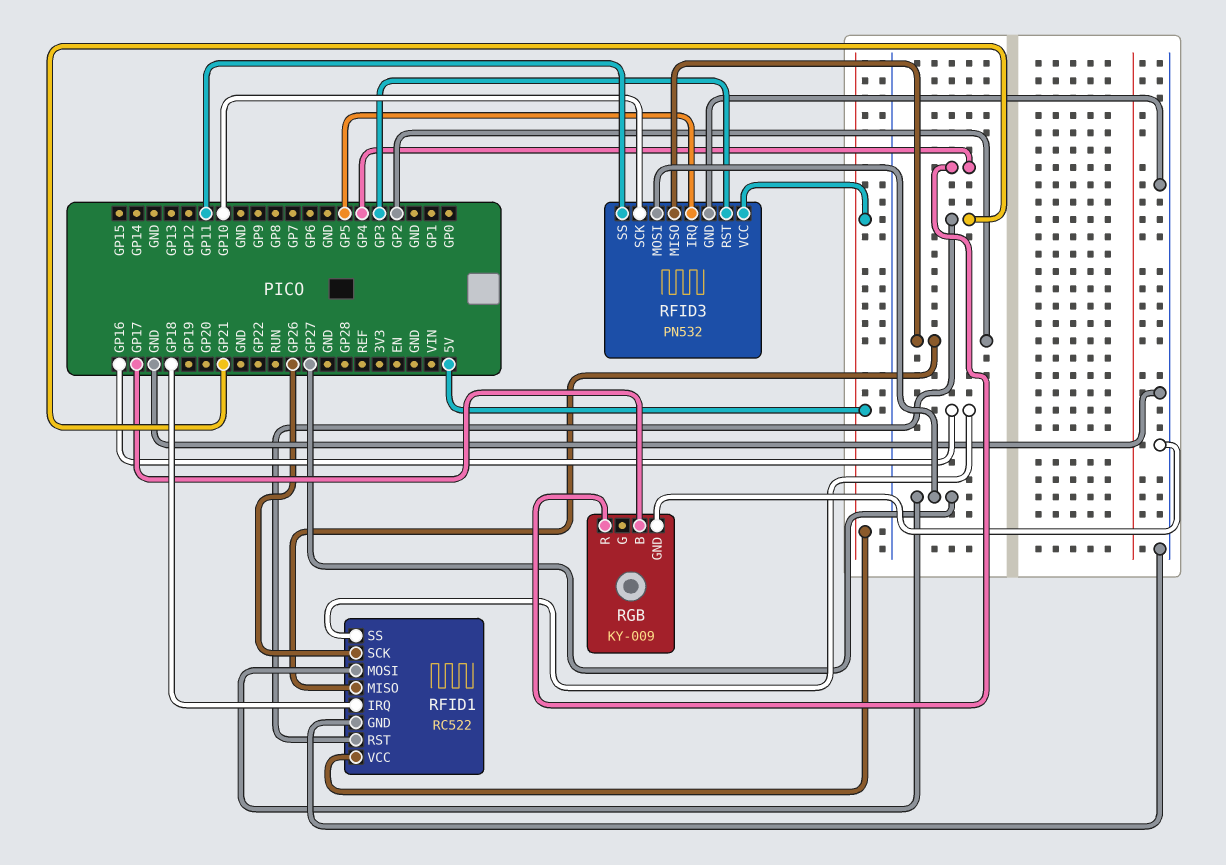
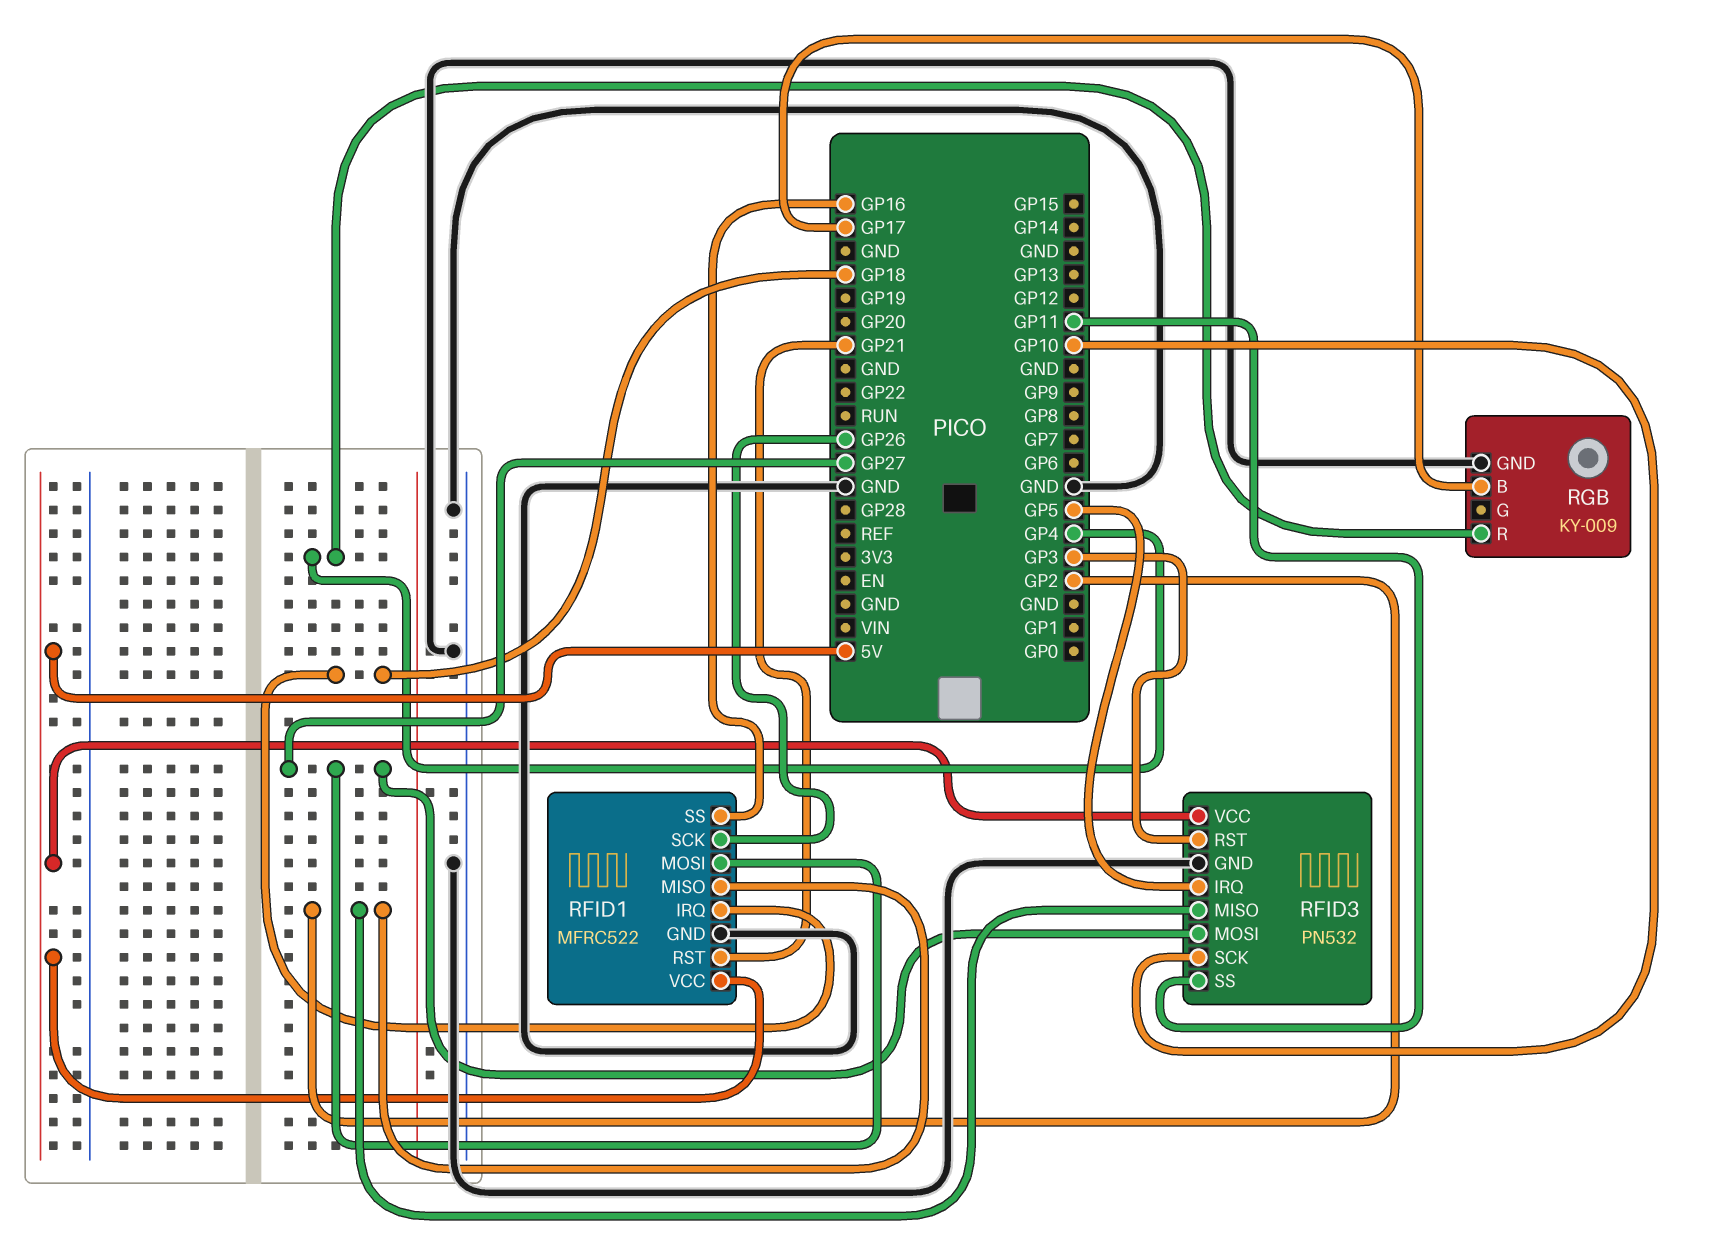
RFID1: RC522 -> MFRC522

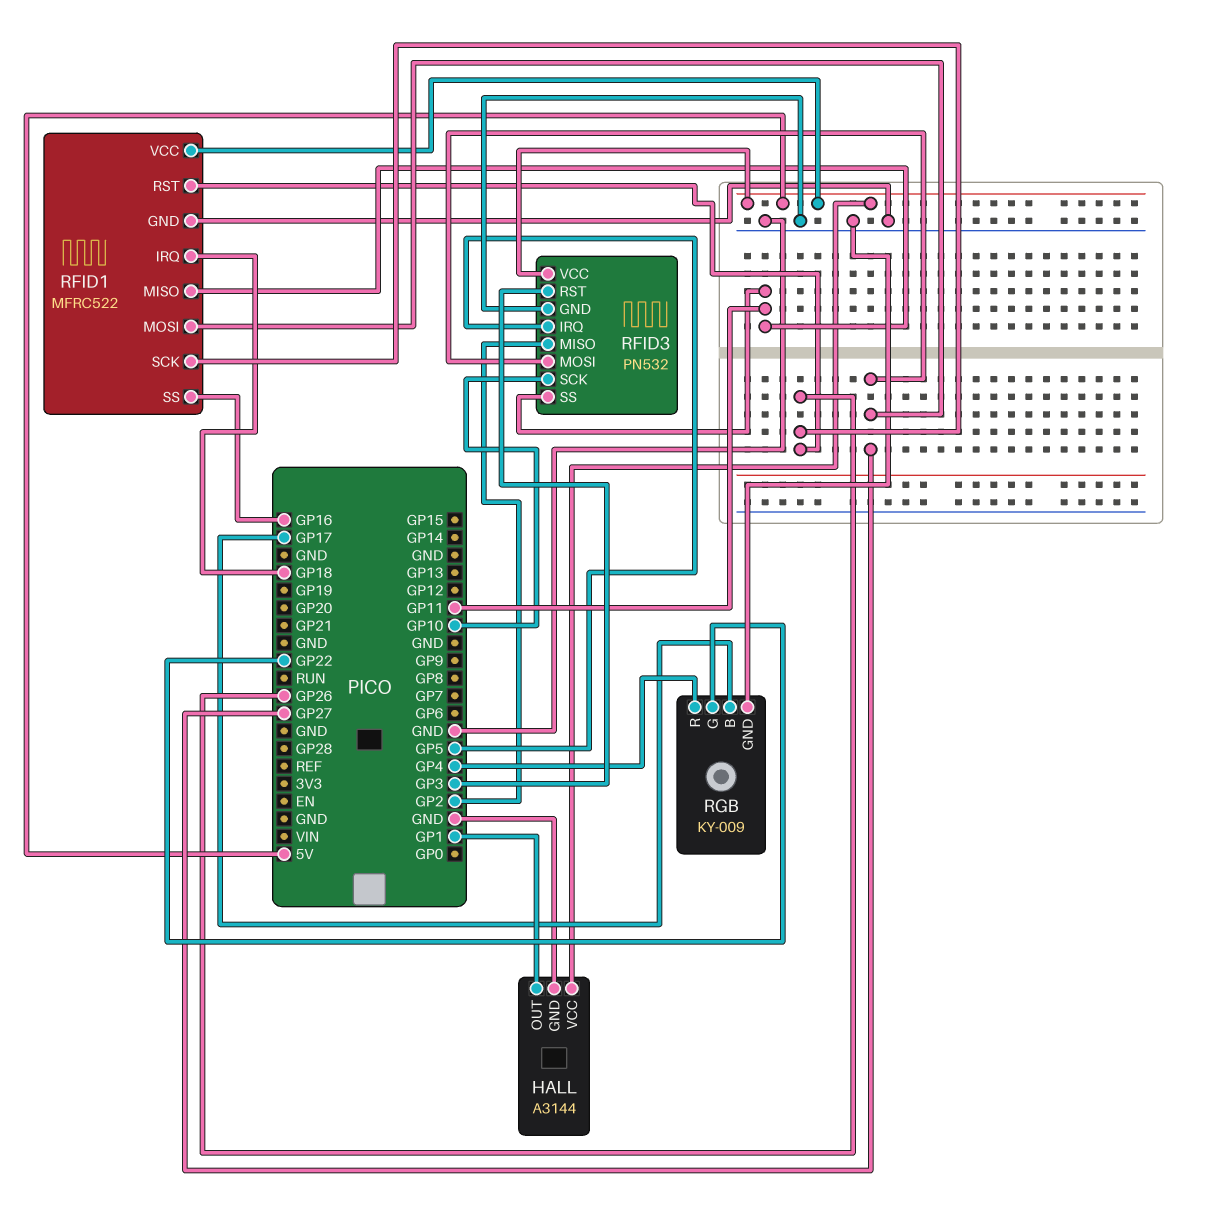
HALL: none -> A3144
HALL pin GND: none -> GND
HALL pin OUT: none -> GP1
HALL pin VCC: none -> 5V
RFID1 pin MISO: GP2 -> GP11
RFID1 pin RST: GP21 -> GP26
RGB pin G: none -> GP22

